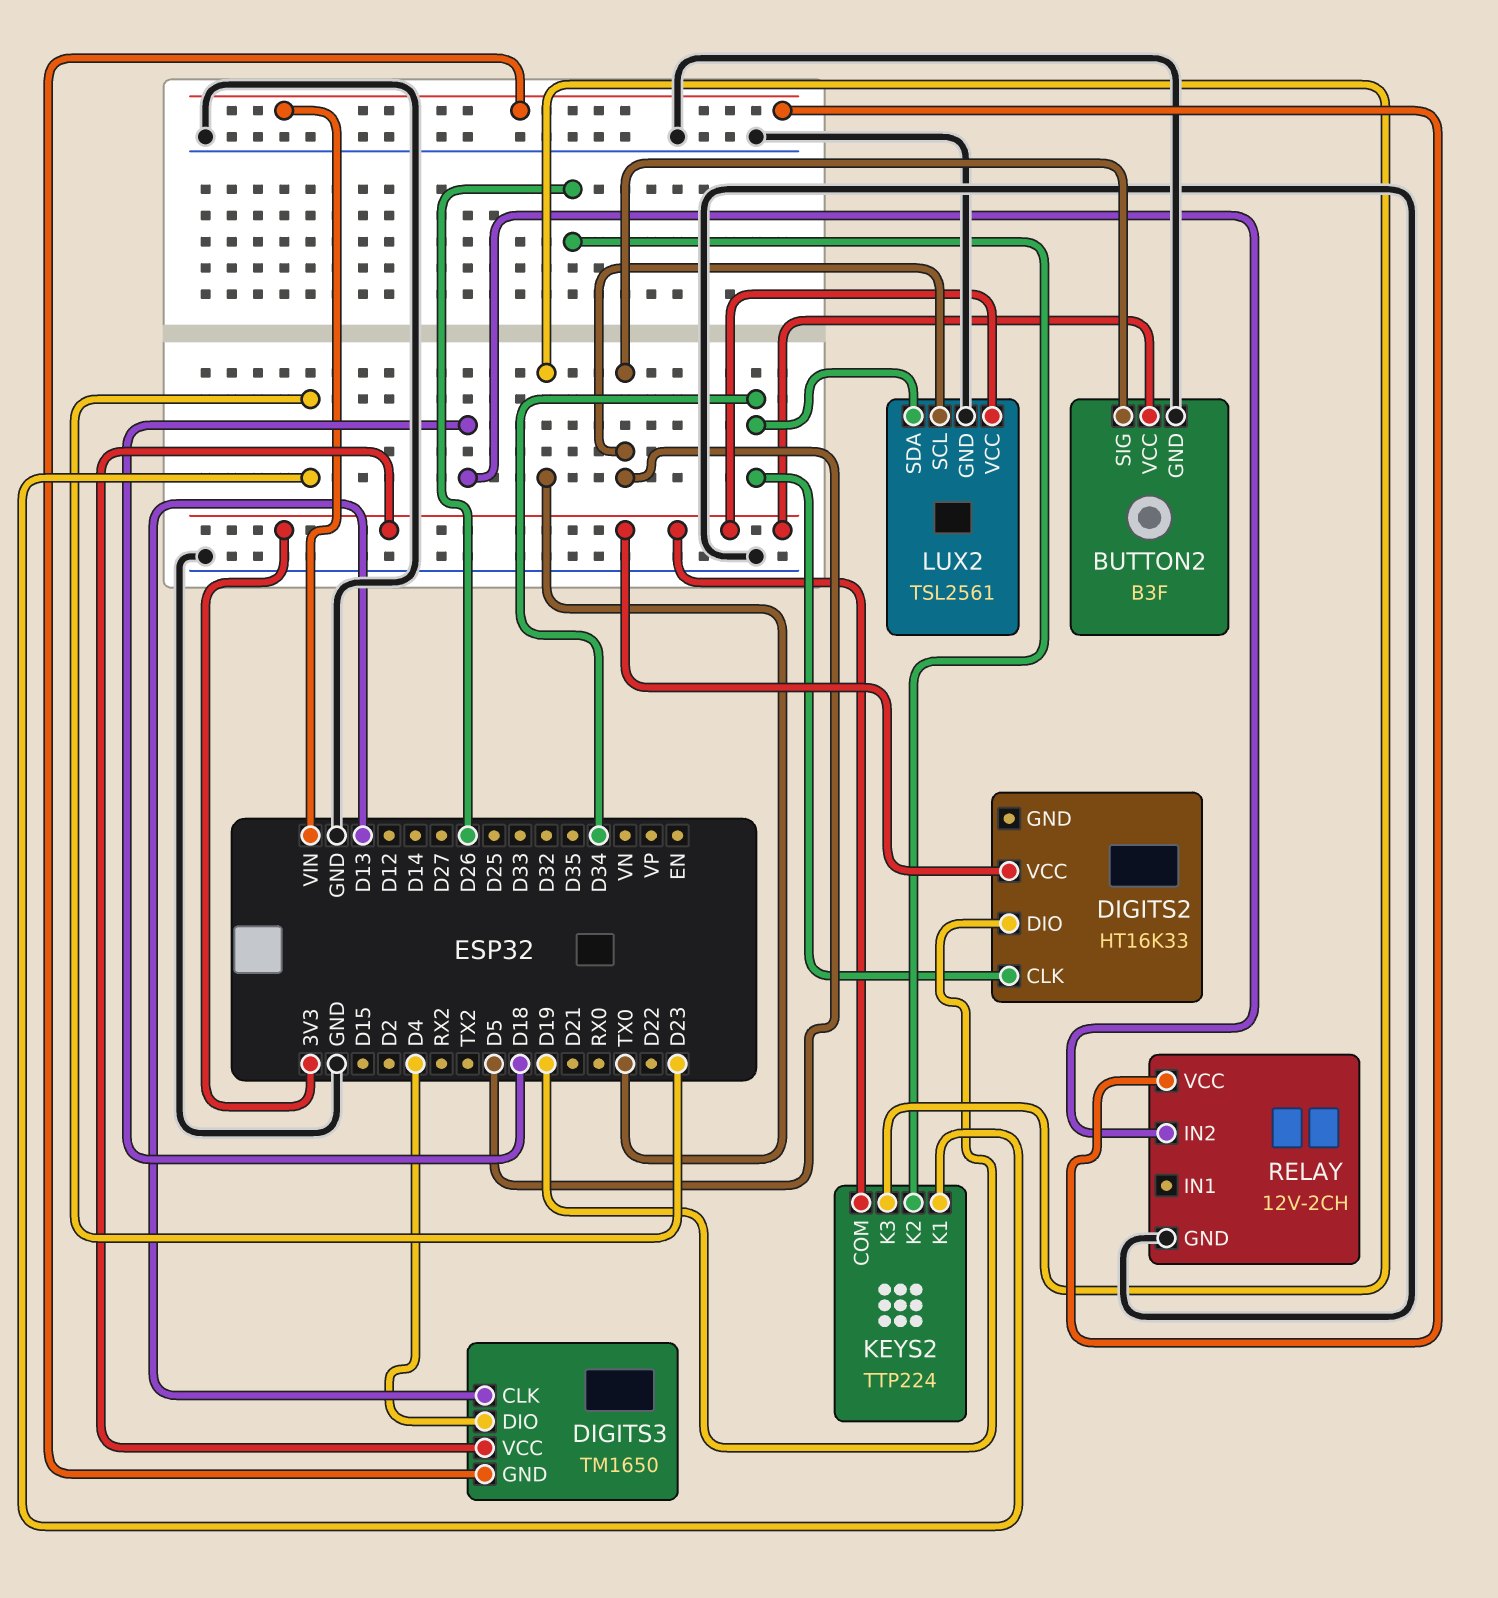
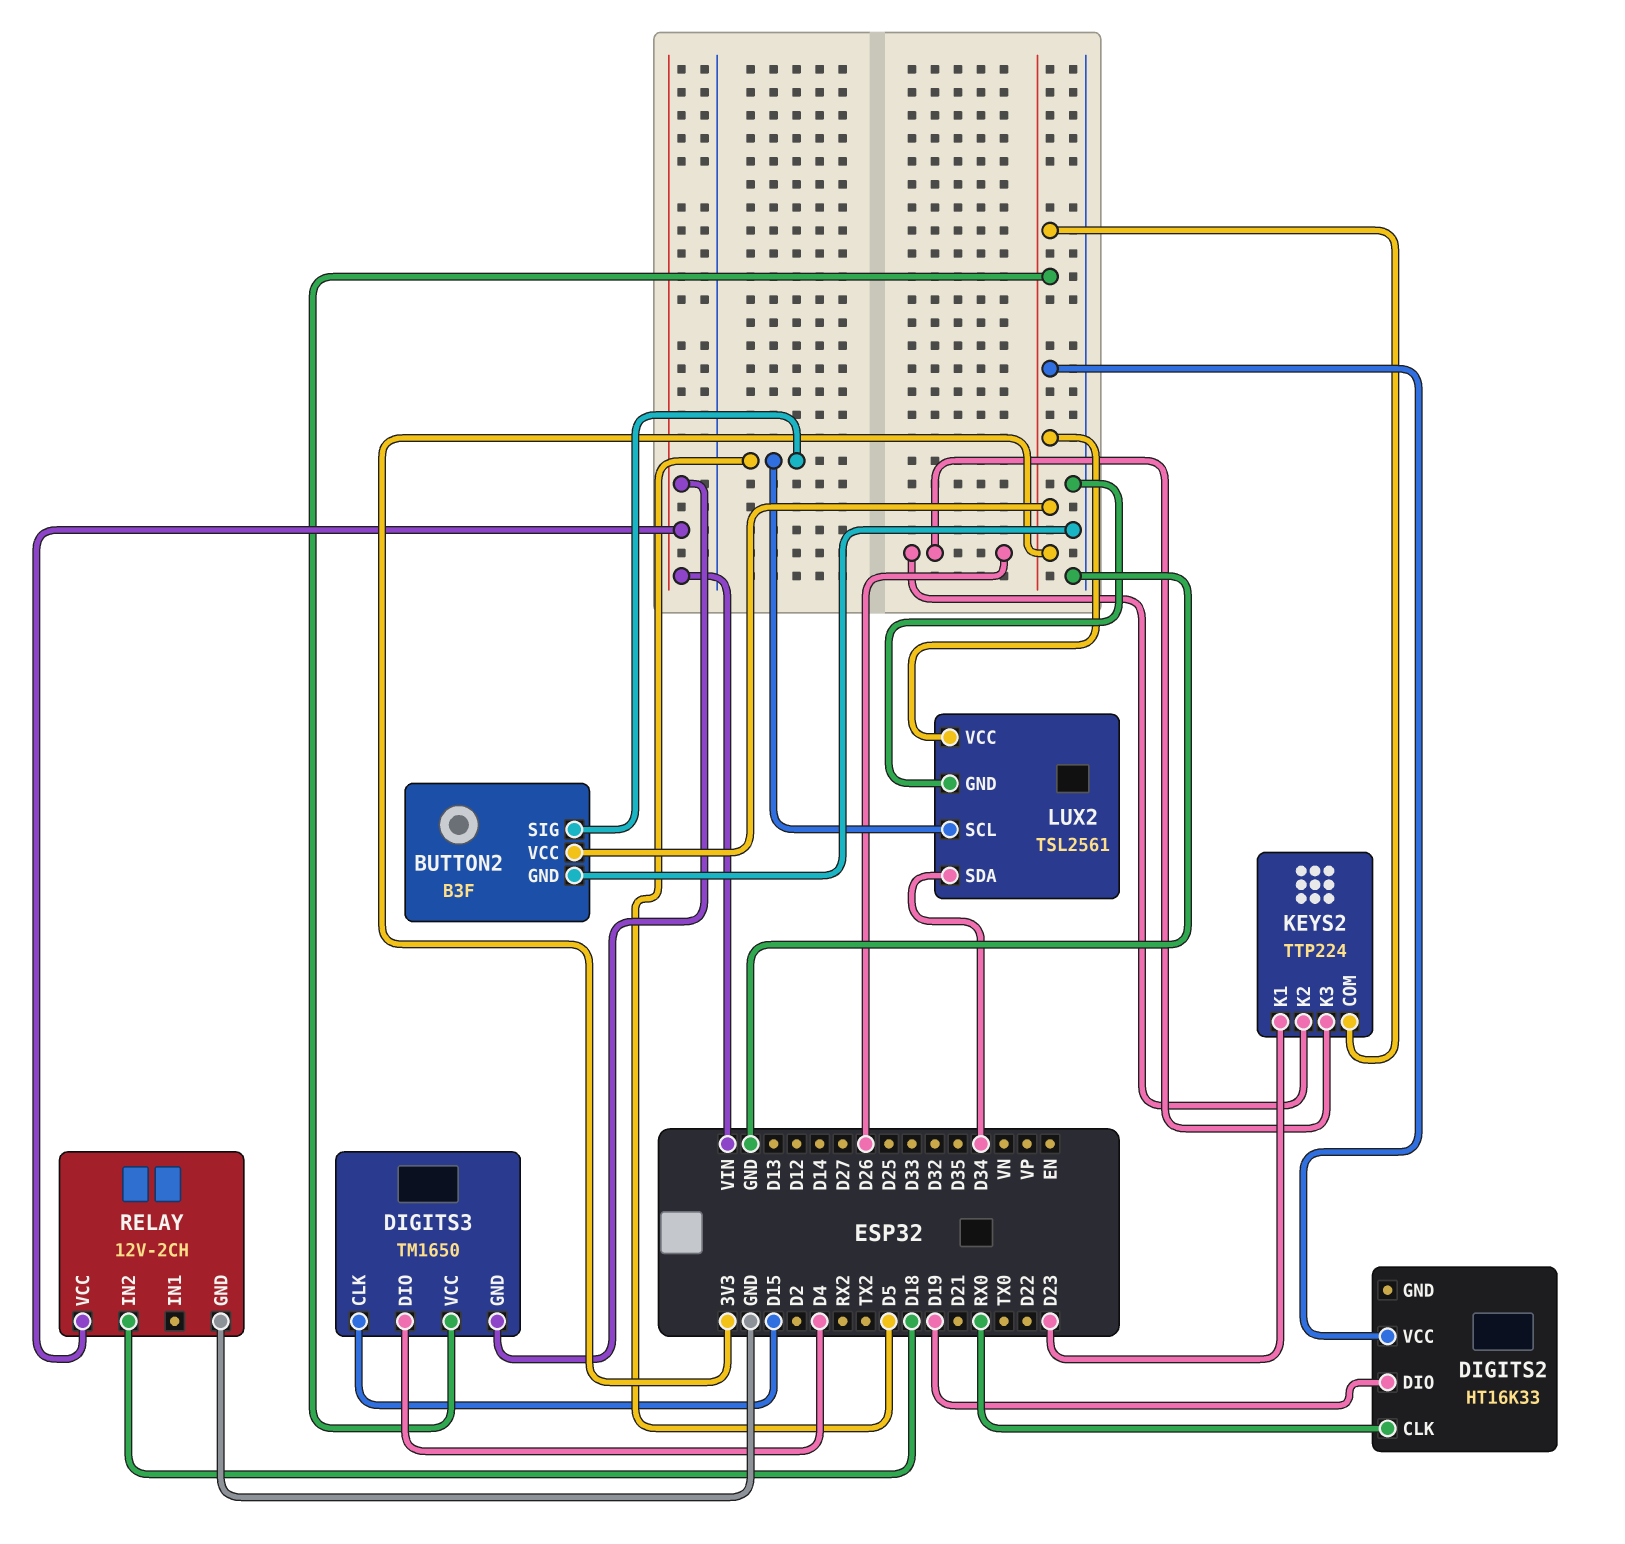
DIGITS2 pin CLK: D34 -> RX0
DIGITS3 pin CLK: D13 -> D15
KEYS2 pin K3: TX0 -> D26

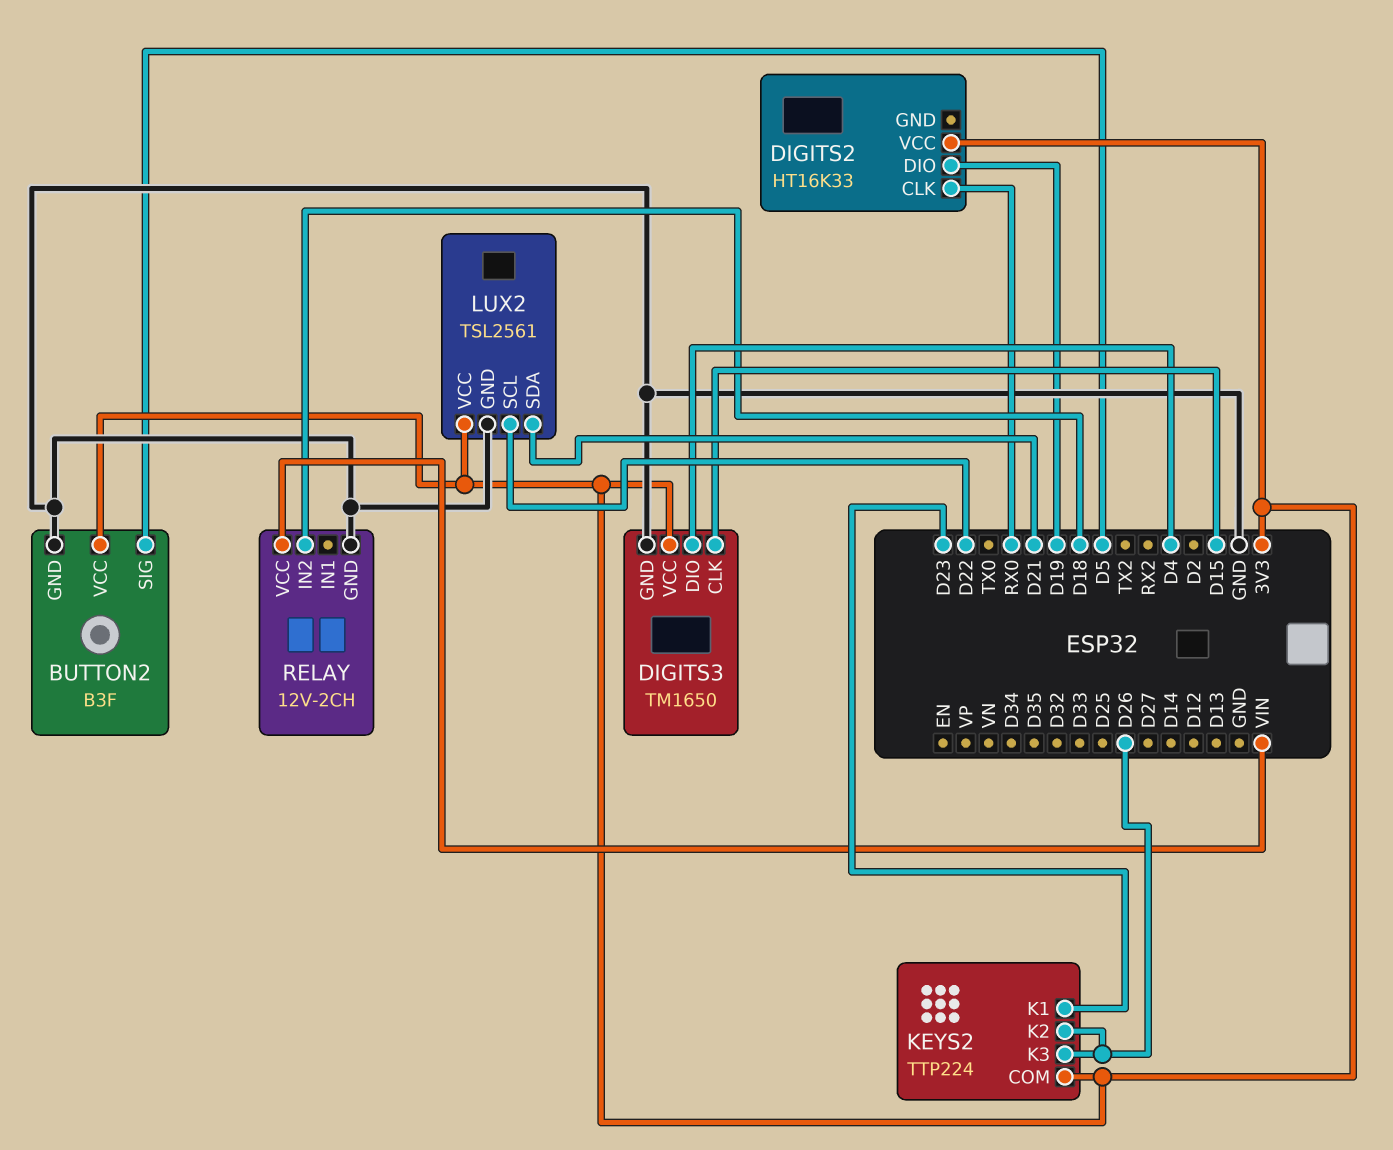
DIGITS3 pin GND: VIN -> GND
LUX2 pin SCL: D5 -> D22
LUX2 pin SDA: D34 -> D21

